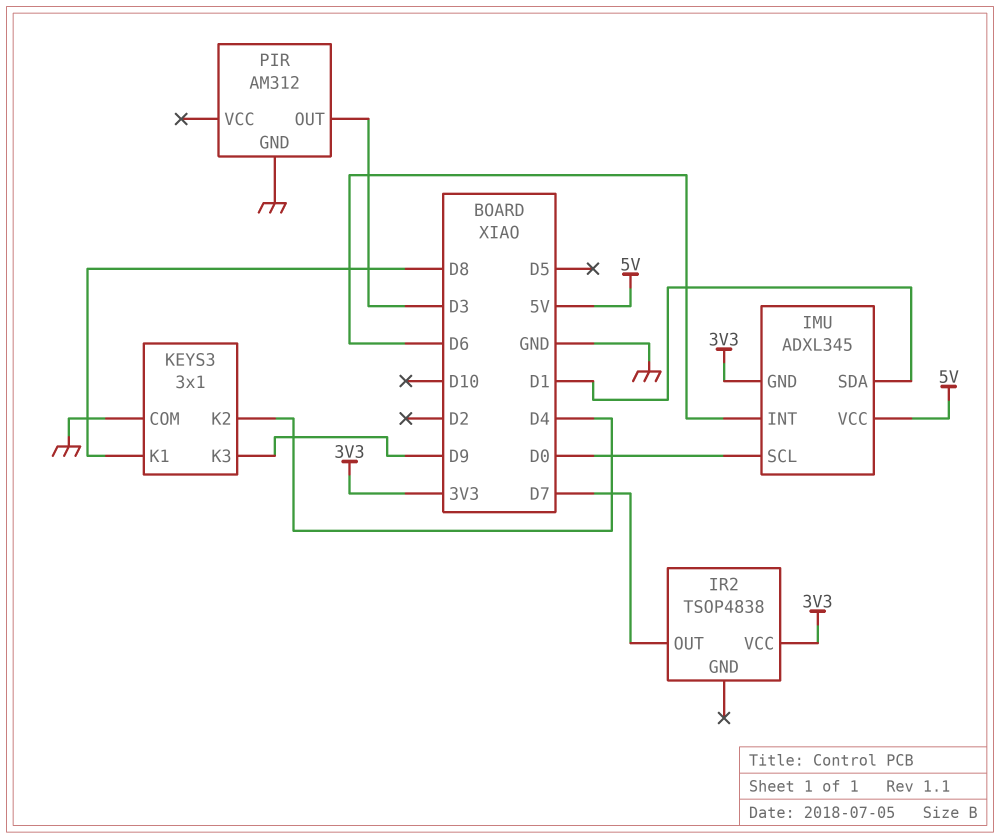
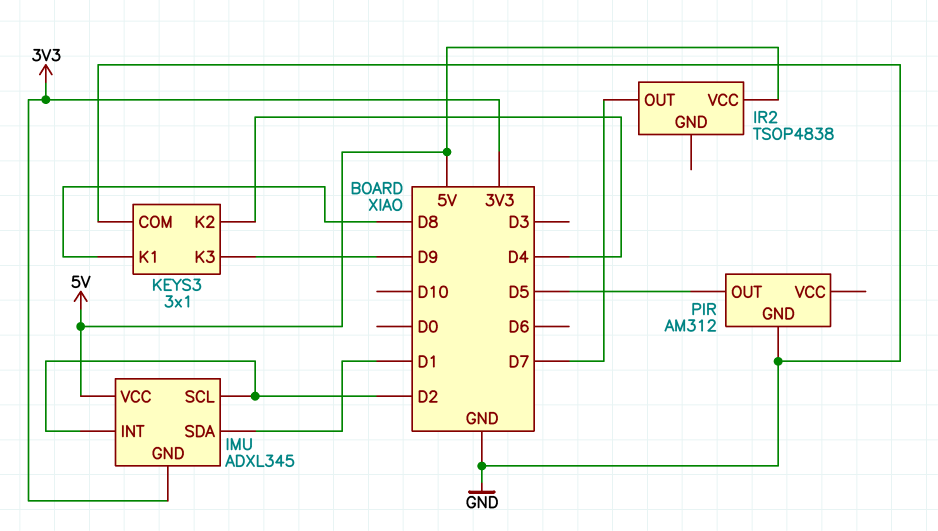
IMU pin INT: D6 -> D2
IMU pin SCL: D0 -> D2
IR2 pin VCC: 3V3 -> 5V
PIR pin OUT: D3 -> D5

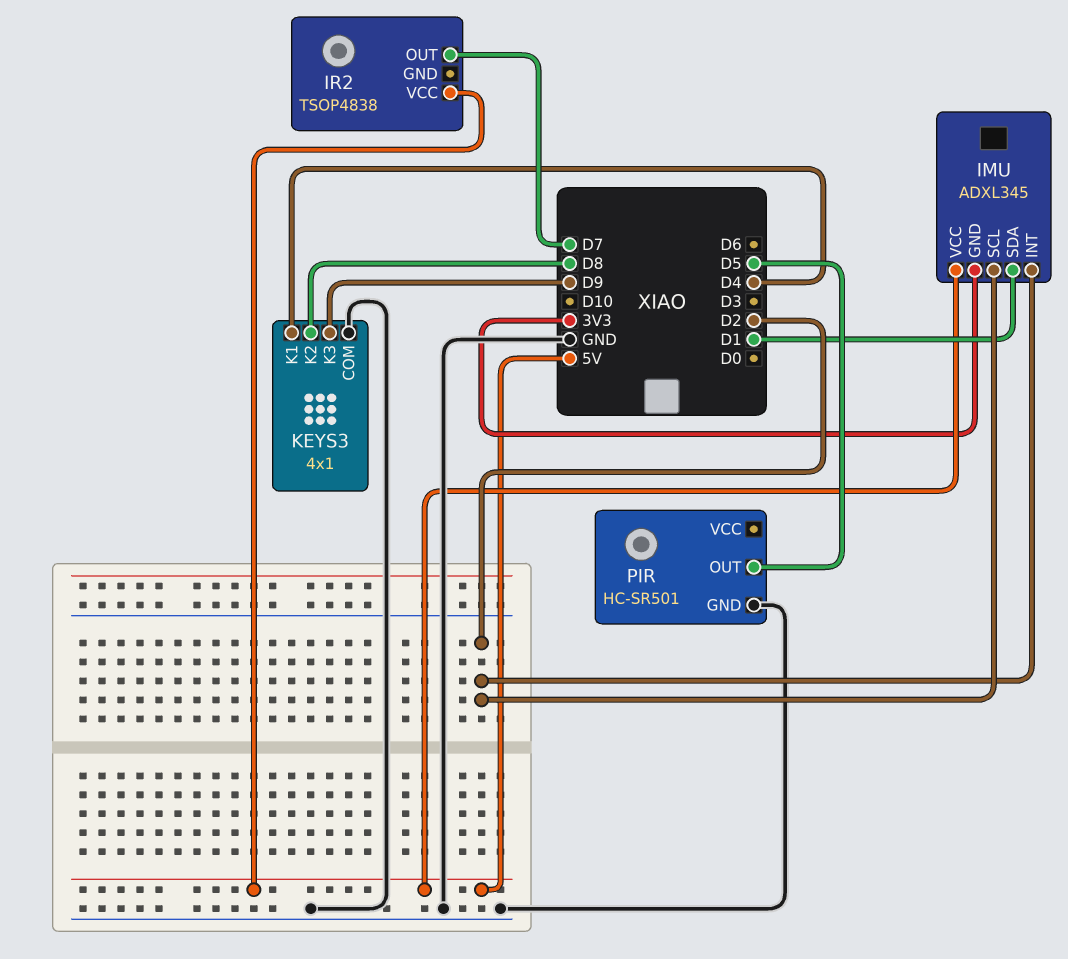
KEYS3: 3x1 -> 4x1
KEYS3 pin K1: D8 -> D4
KEYS3 pin K2: D4 -> D8
PIR: AM312 -> HC-SR501

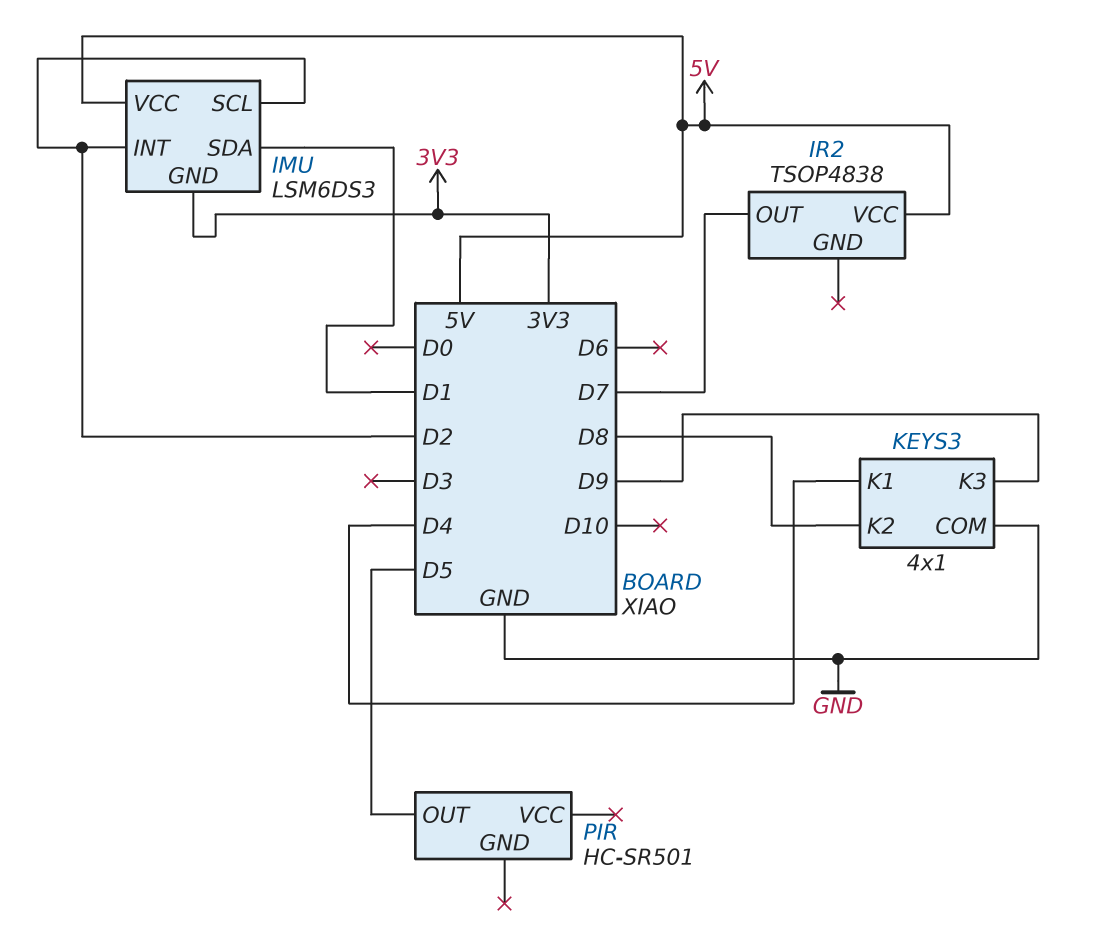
IMU: ADXL345 -> LSM6DS3
PIR pin GND: GND -> none

